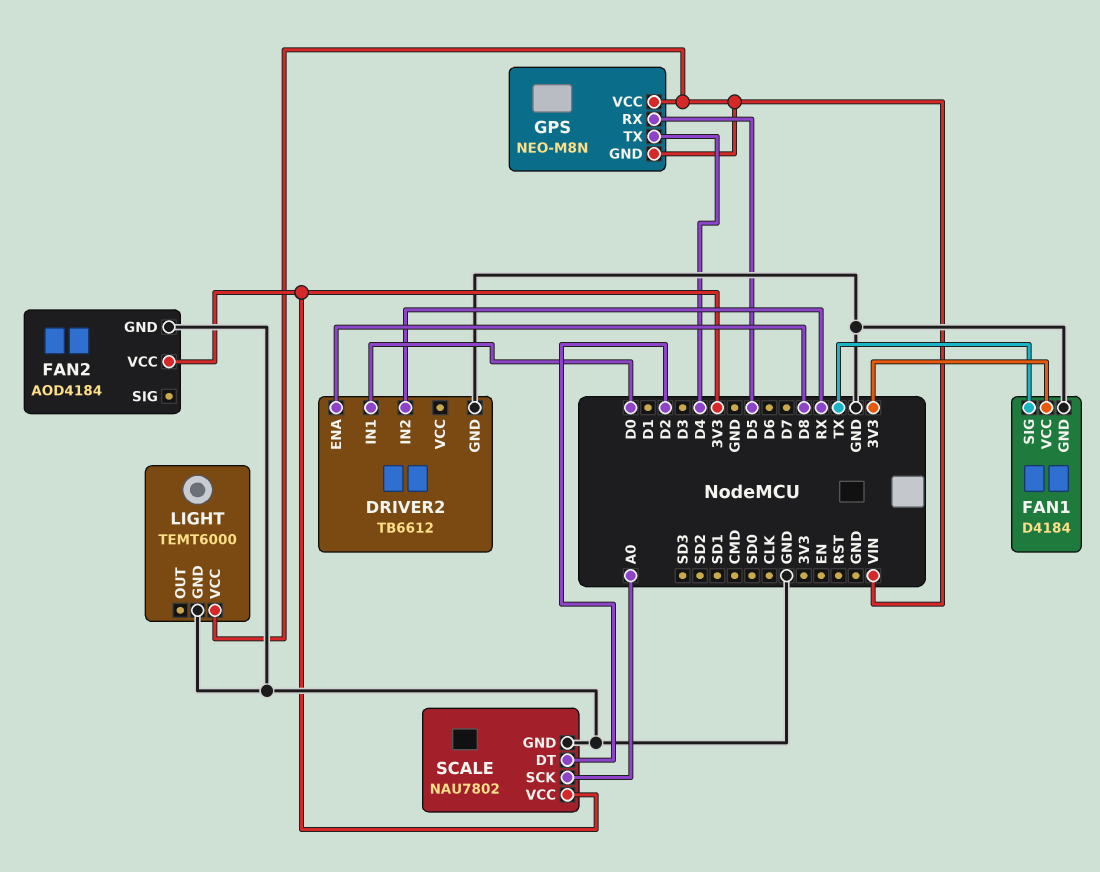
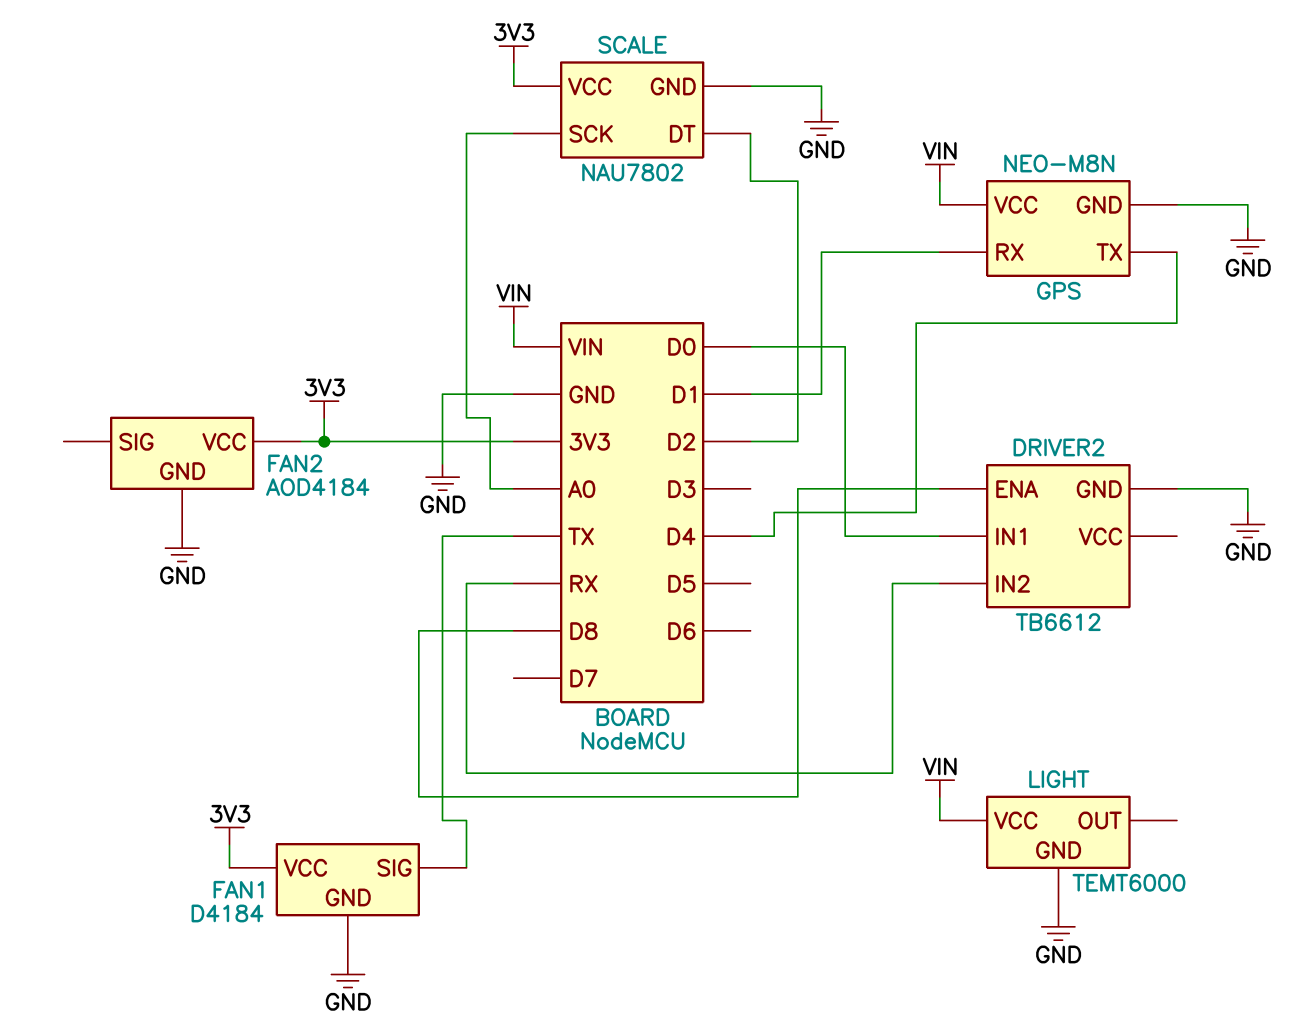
GPS pin GND: VIN -> GND
GPS pin RX: D5 -> D1

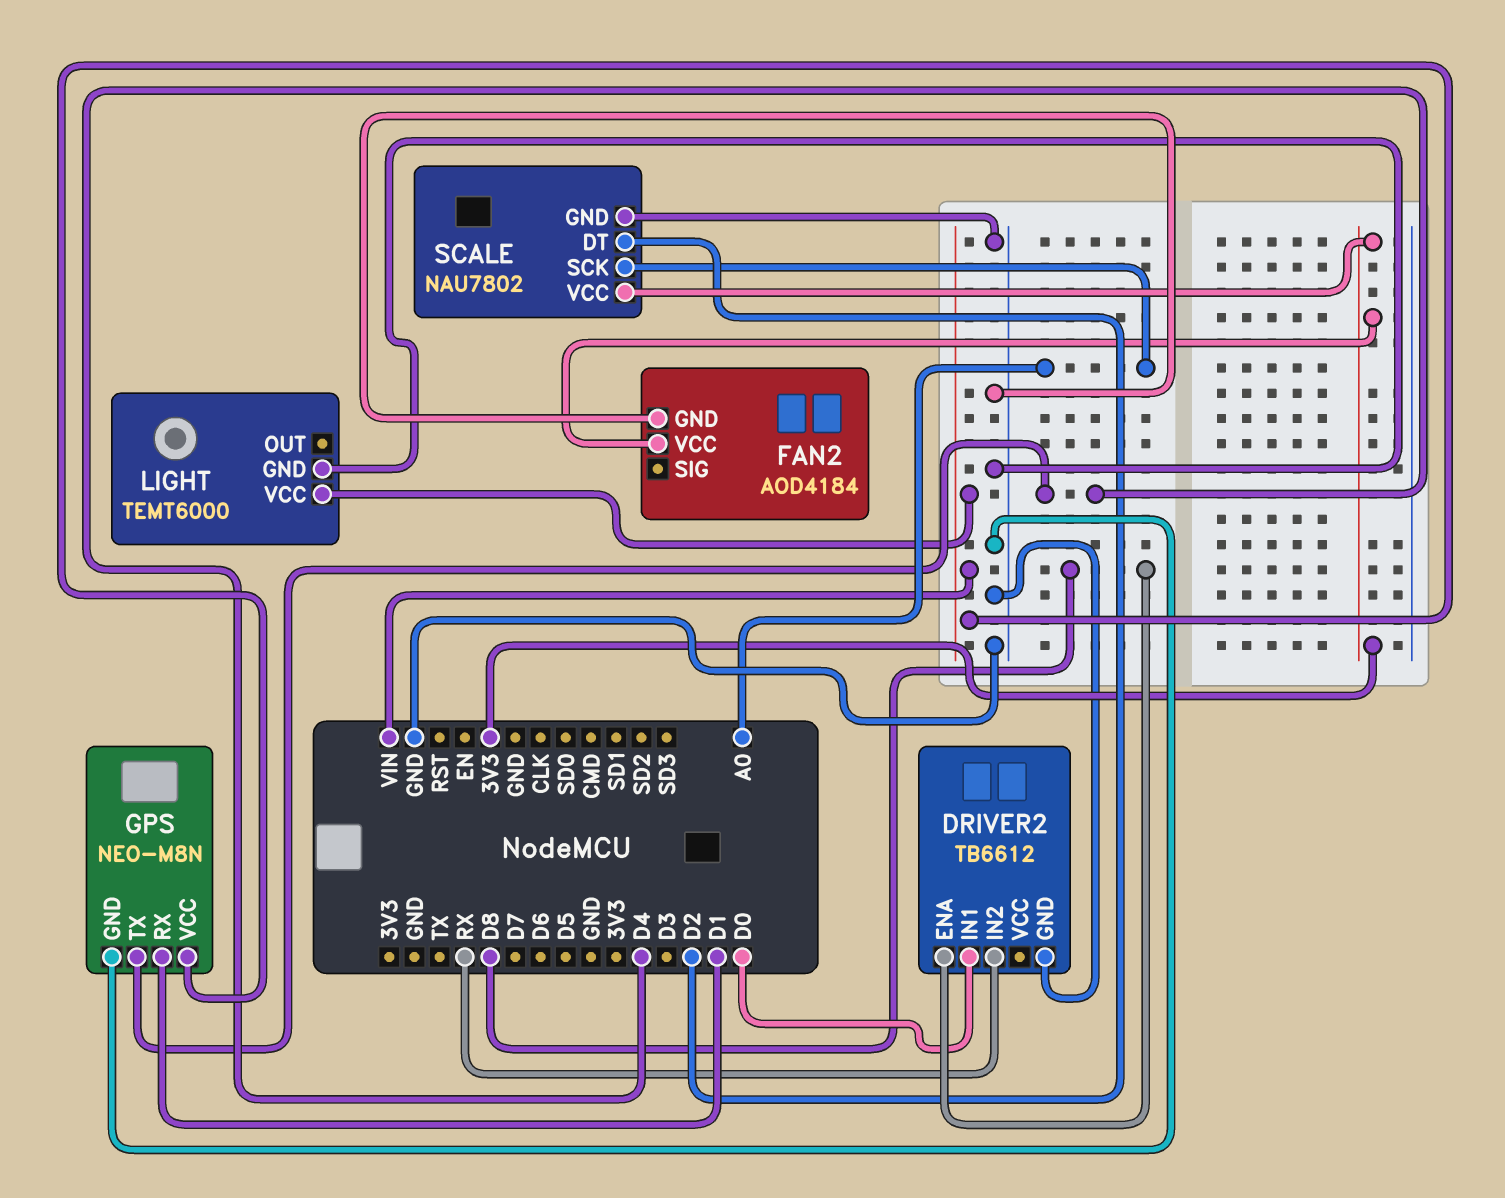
FAN1: D4184 -> none
FAN1 pin GND: GND -> none
FAN1 pin SIG: TX -> none
FAN1 pin VCC: 3V3 -> none

